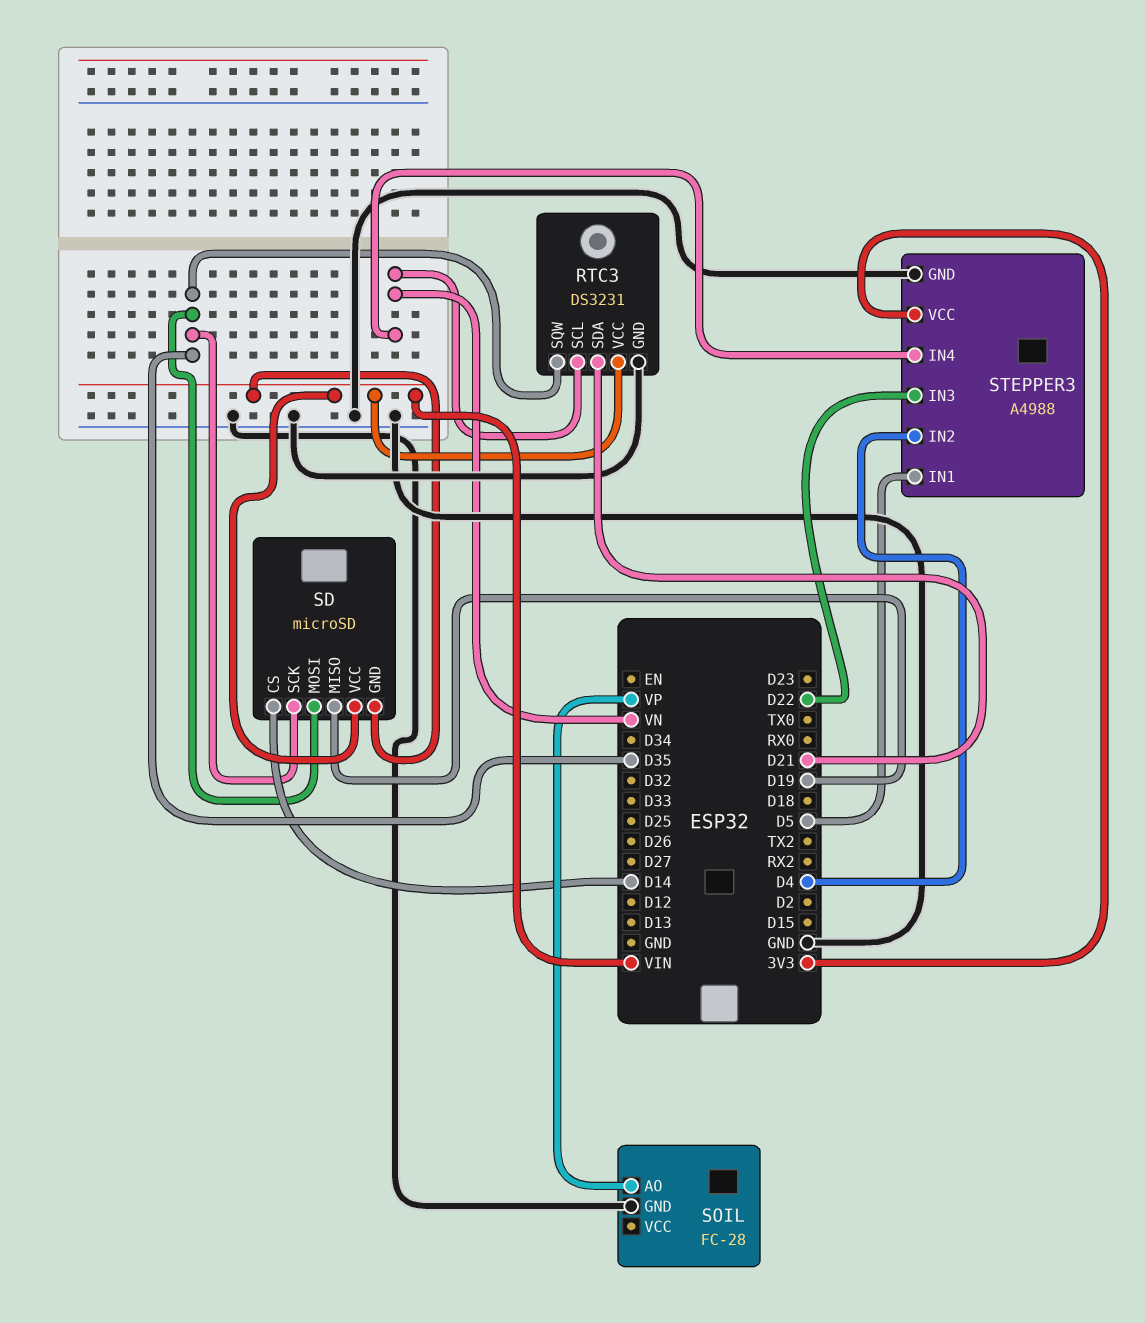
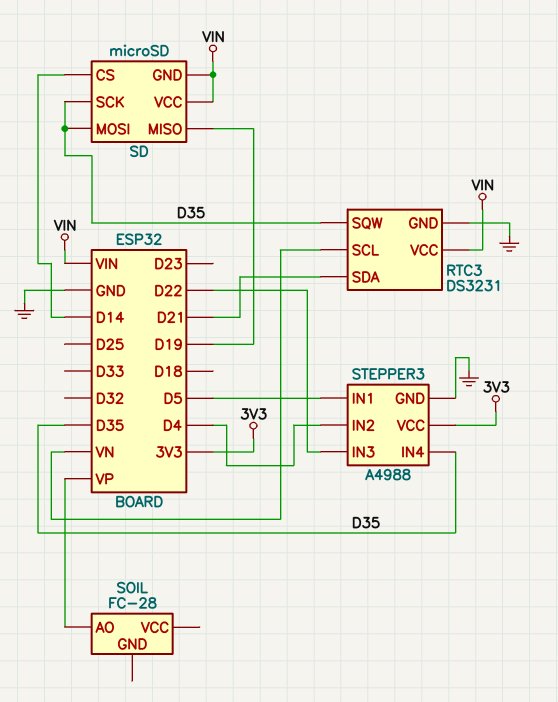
SOIL pin GND: GND -> none
STEPPER3 pin IN4: VN -> D35

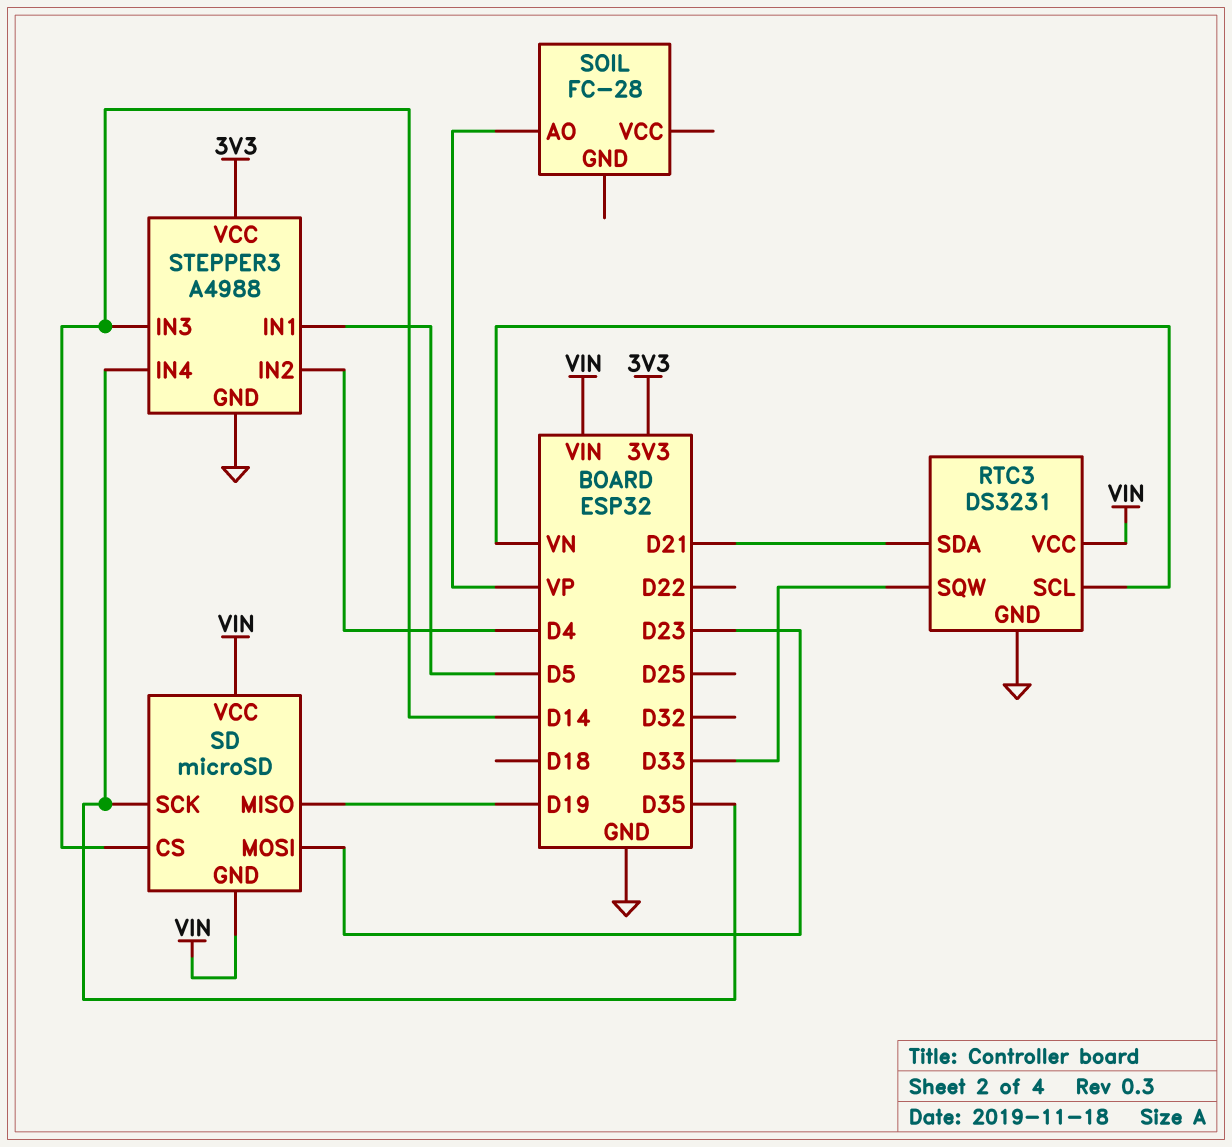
RTC3 pin SQW: D35 -> D33
SD pin MOSI: D35 -> D23
STEPPER3 pin IN3: D22 -> D14

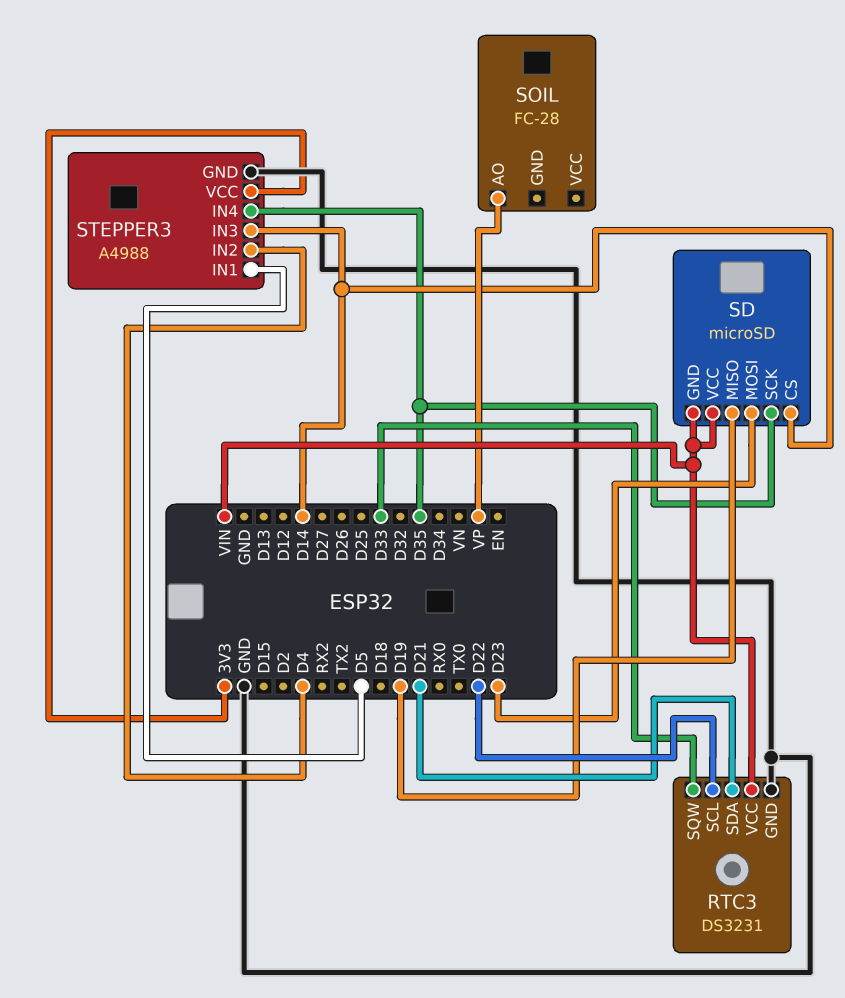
RTC3 pin SCL: VN -> D22

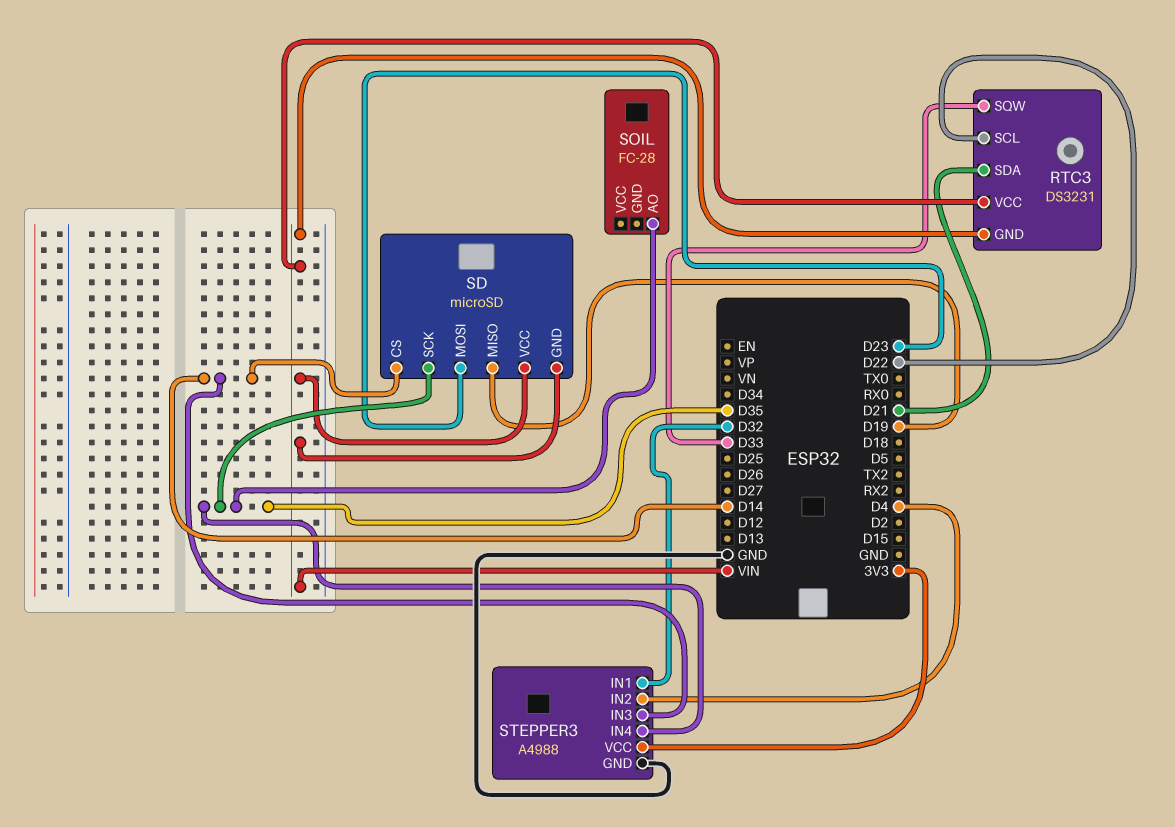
RTC3 pin GND: GND -> VIN
SOIL pin AO: VP -> D35
STEPPER3 pin IN1: D5 -> D32

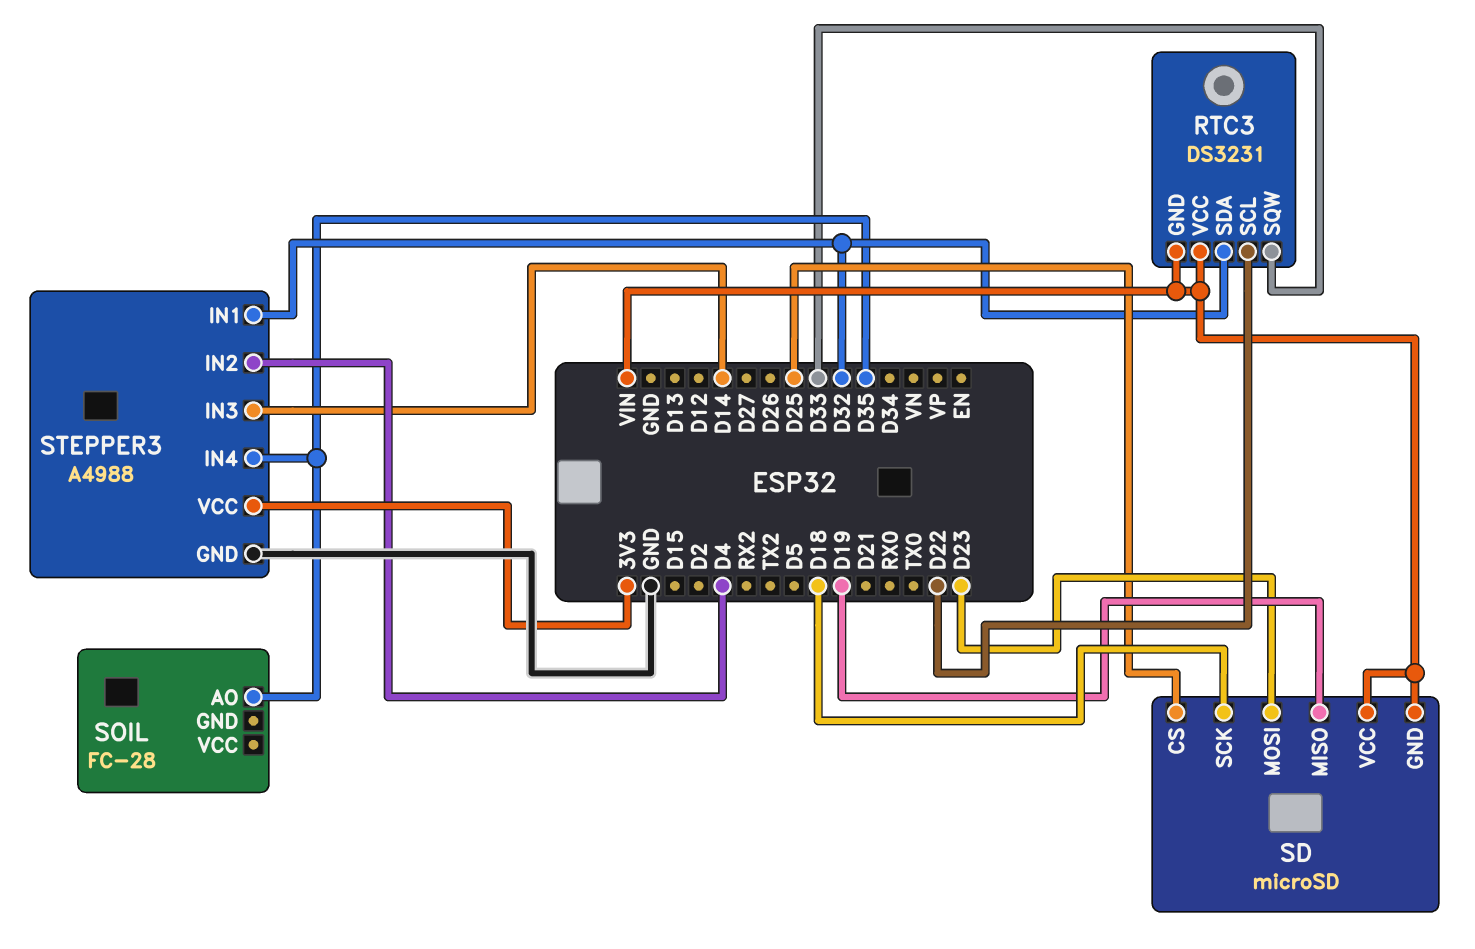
RTC3 pin SDA: D21 -> D32
SD pin CS: D14 -> D25
SD pin SCK: D35 -> D18

